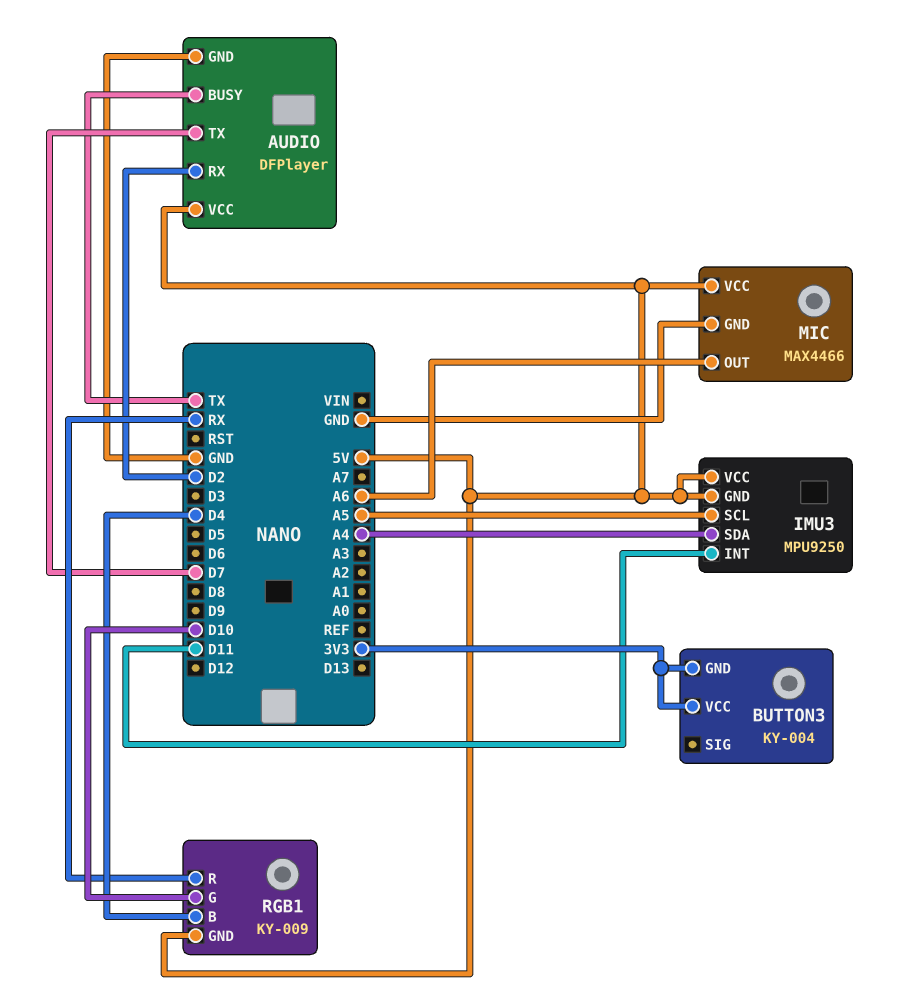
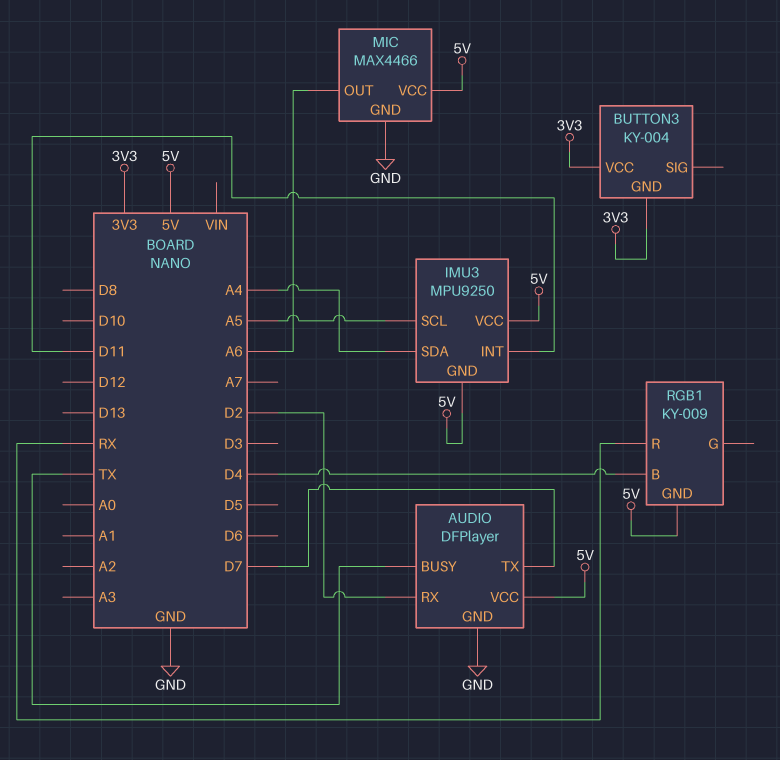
RGB1 pin G: D10 -> none

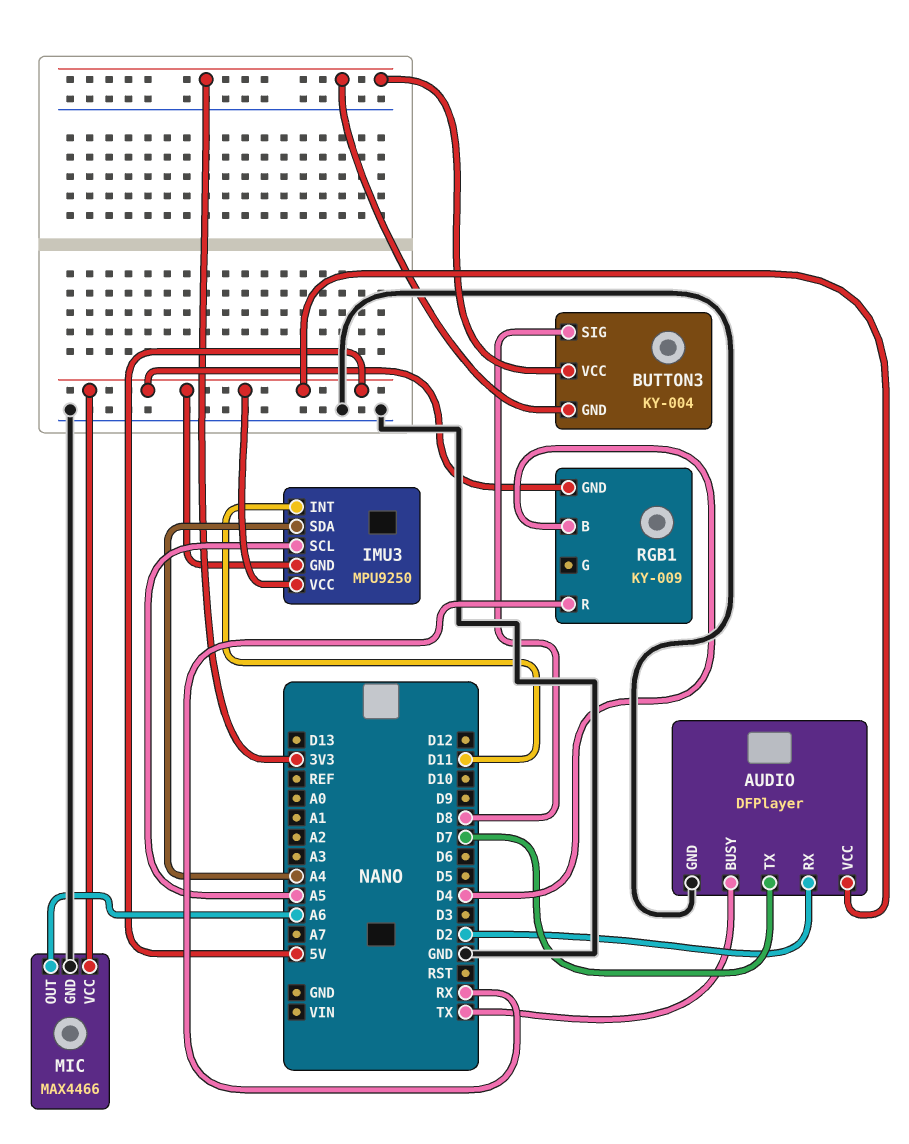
BUTTON3 pin SIG: none -> D8

